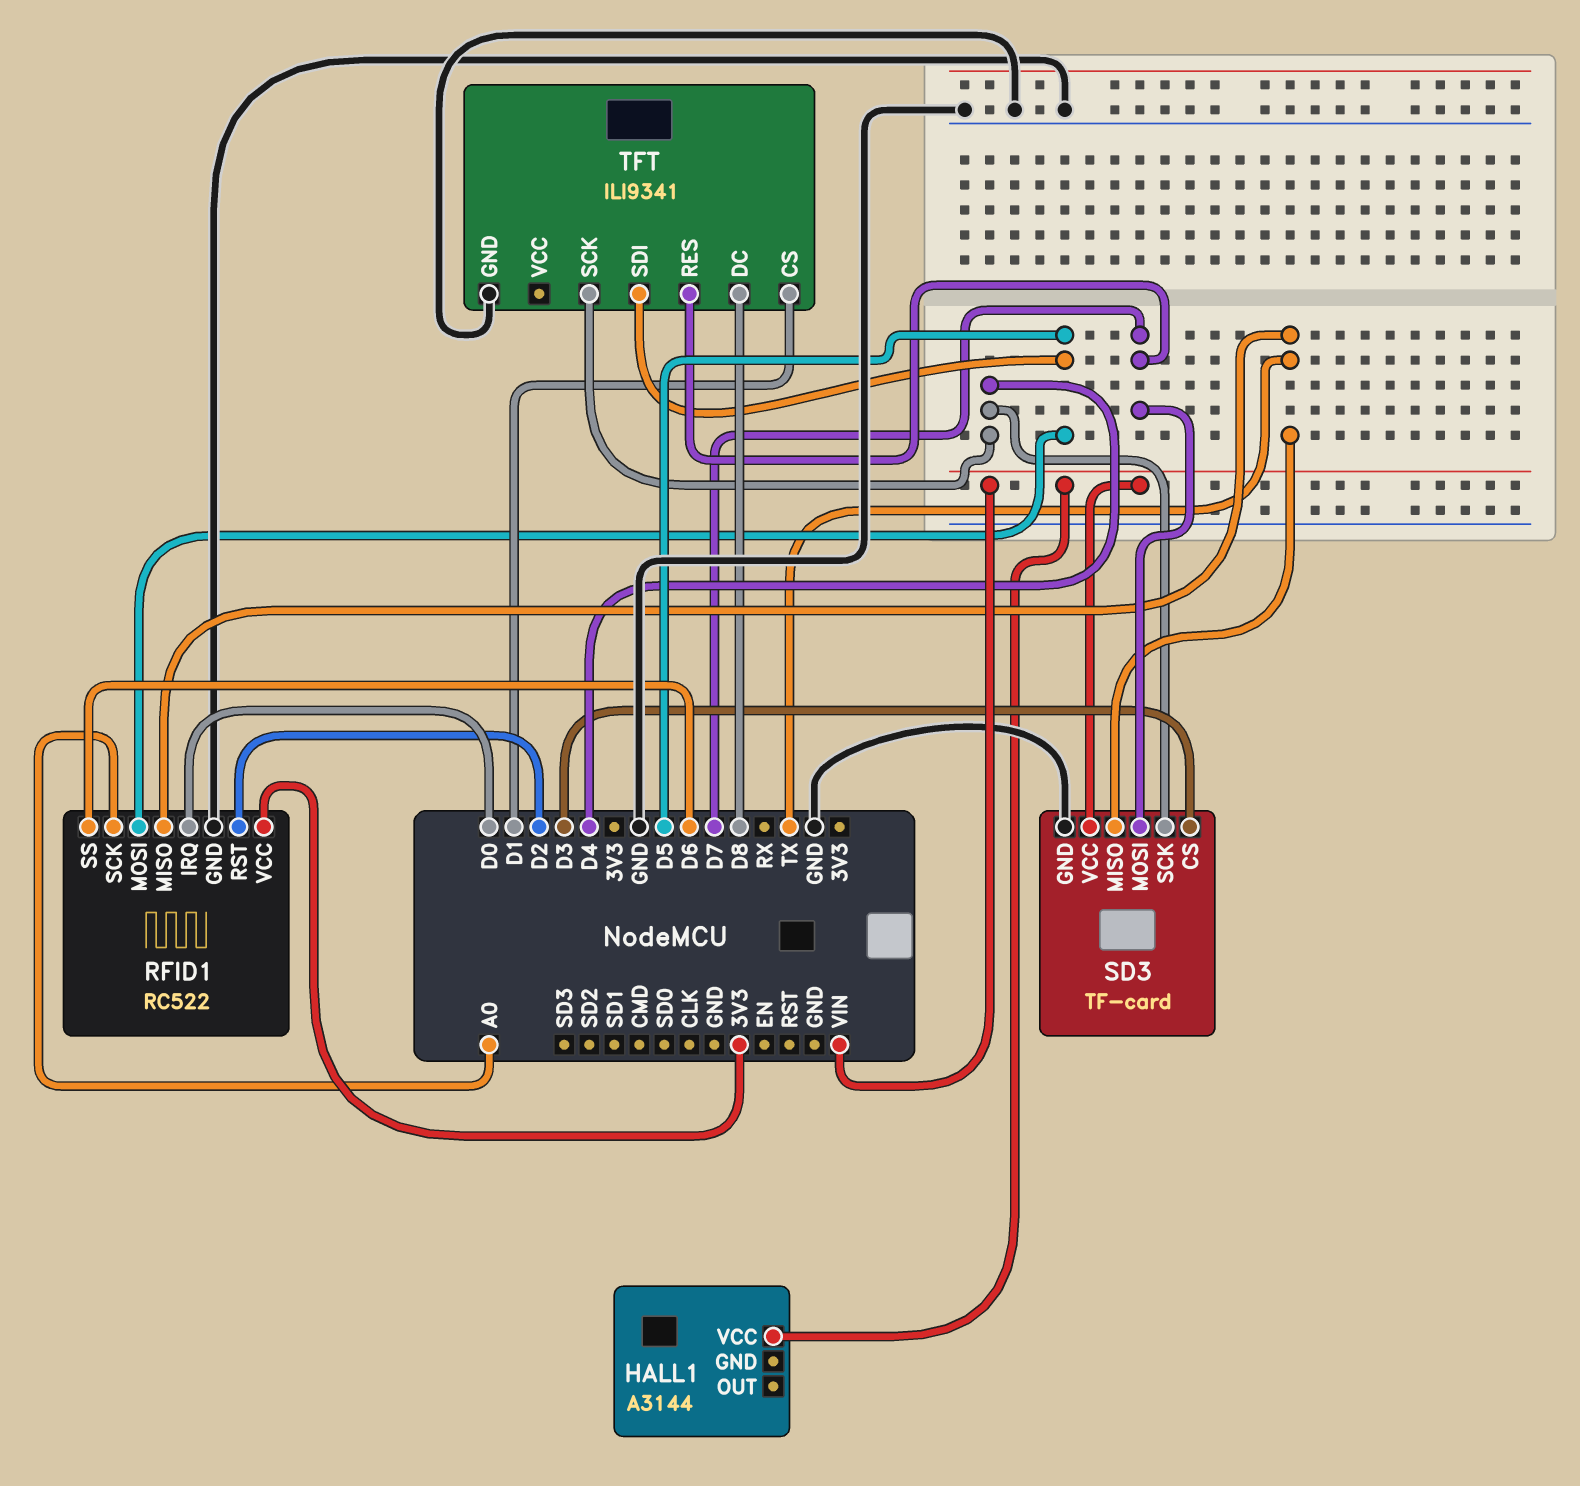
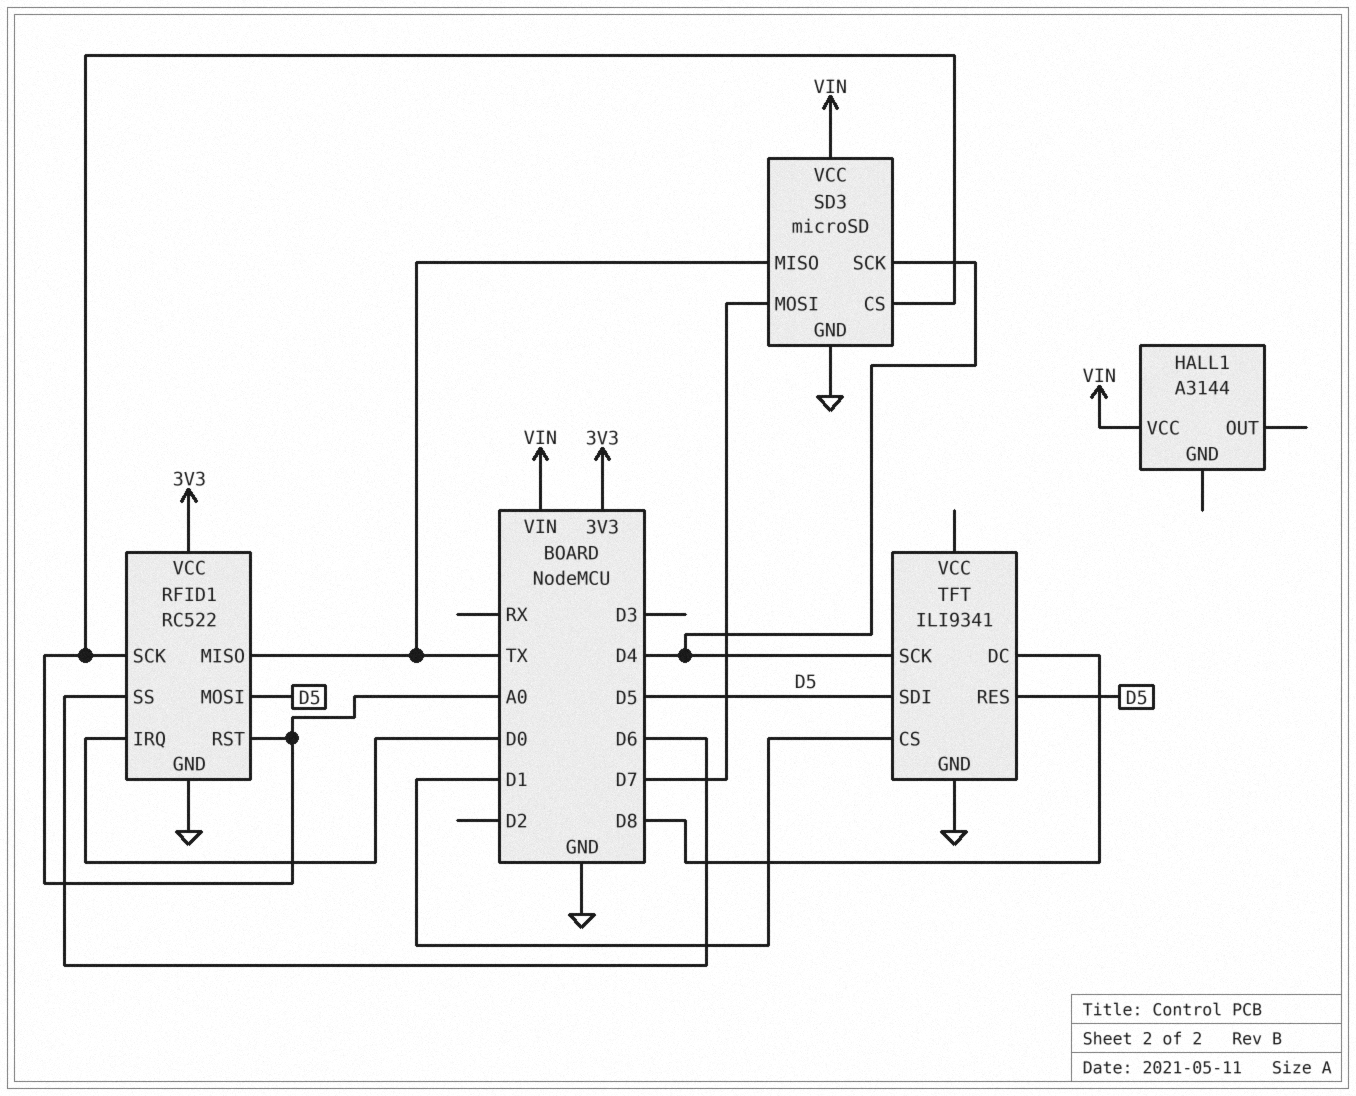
RFID1 pin RST: D2 -> A0
SD3: TF-card -> microSD
SD3 pin CS: D3 -> A0
TFT pin RES: D7 -> D5

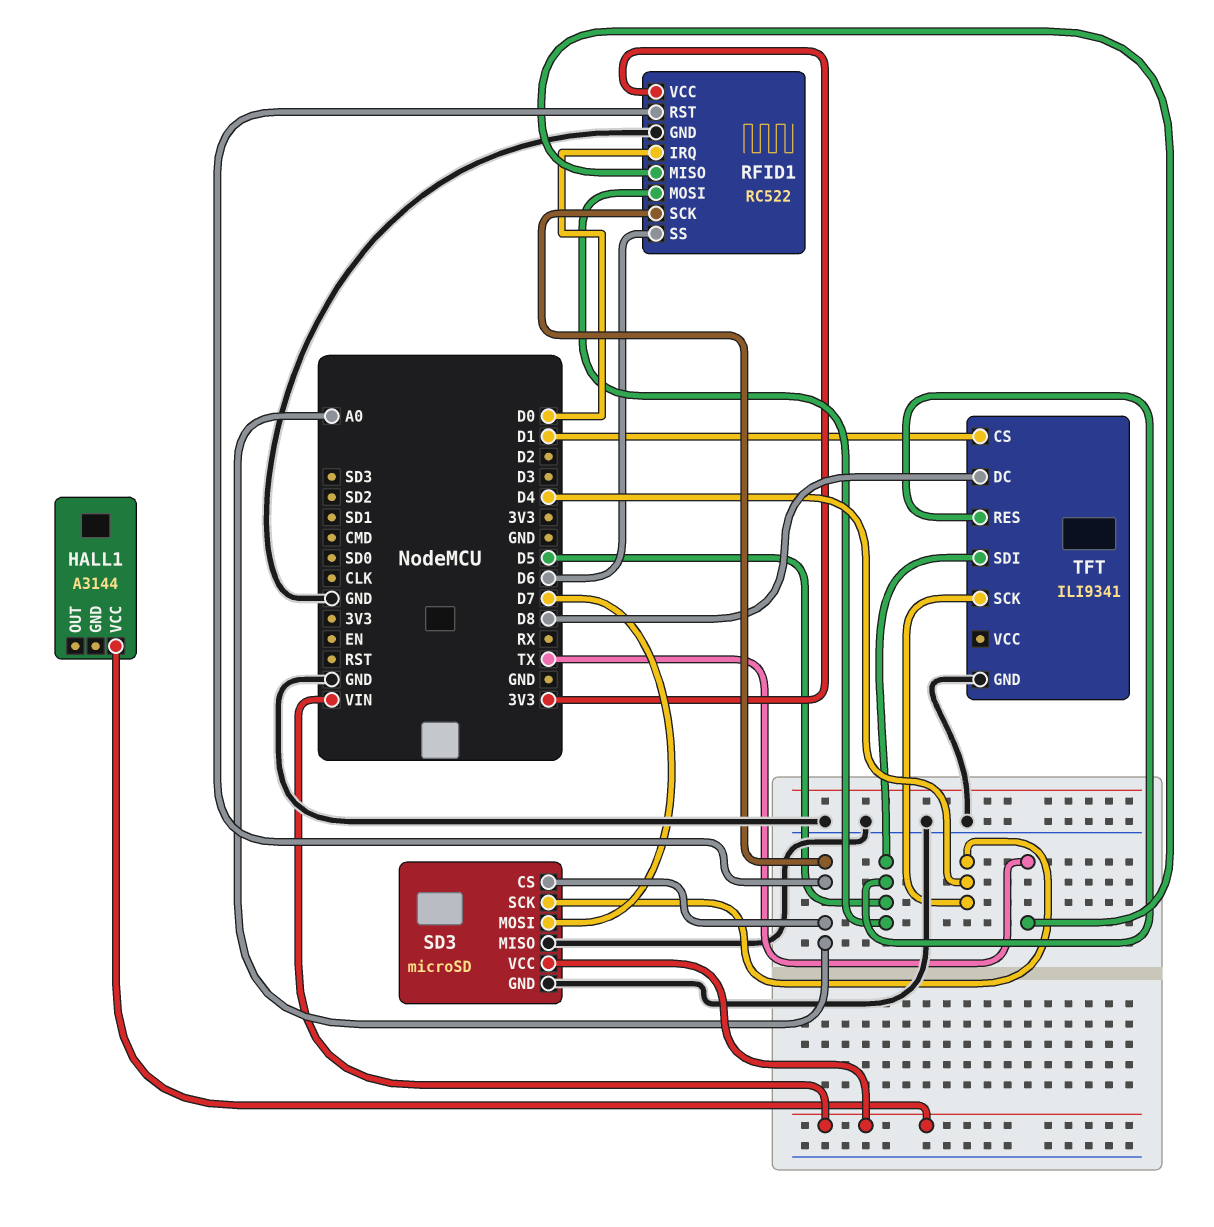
SD3 pin MISO: TX -> GND

